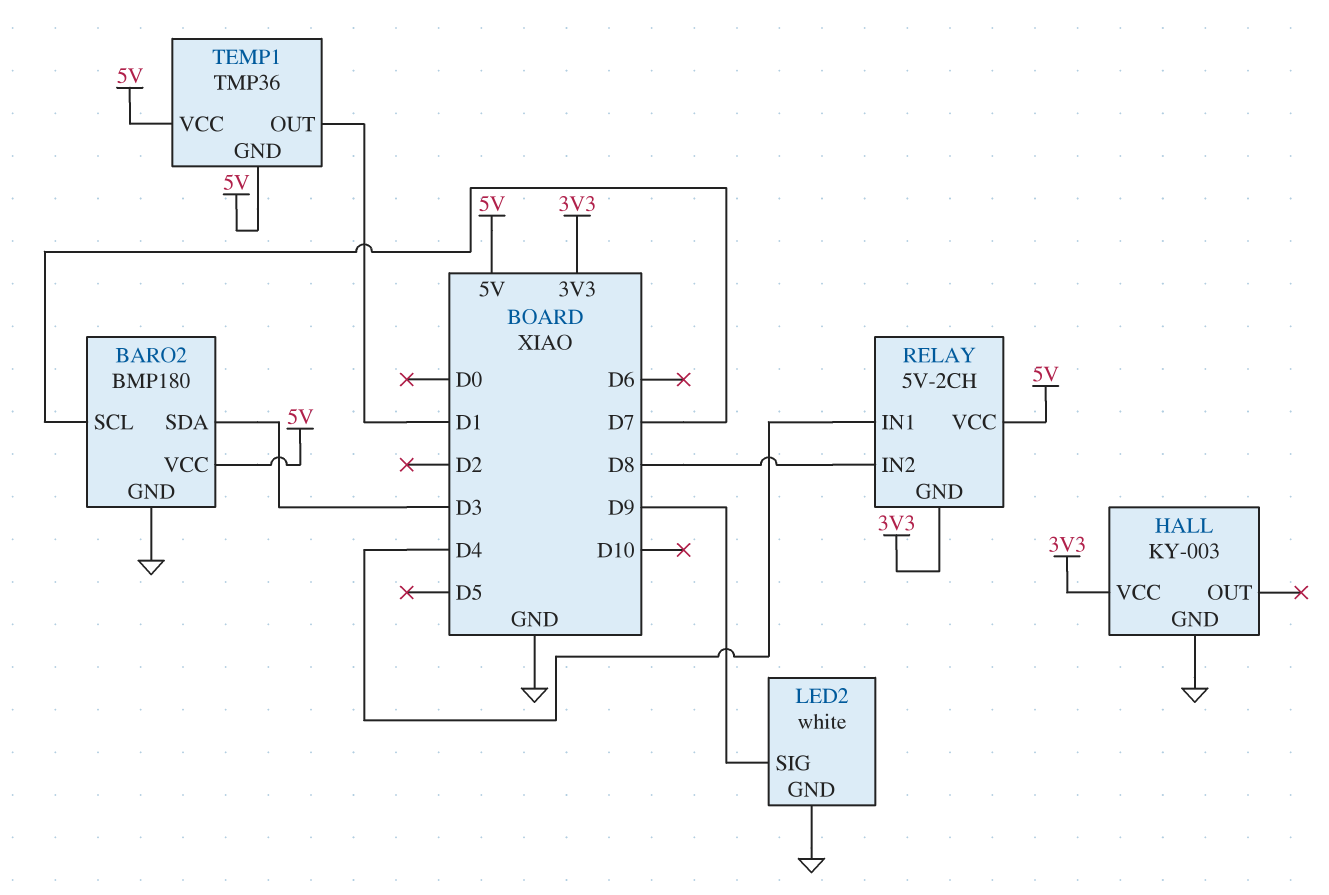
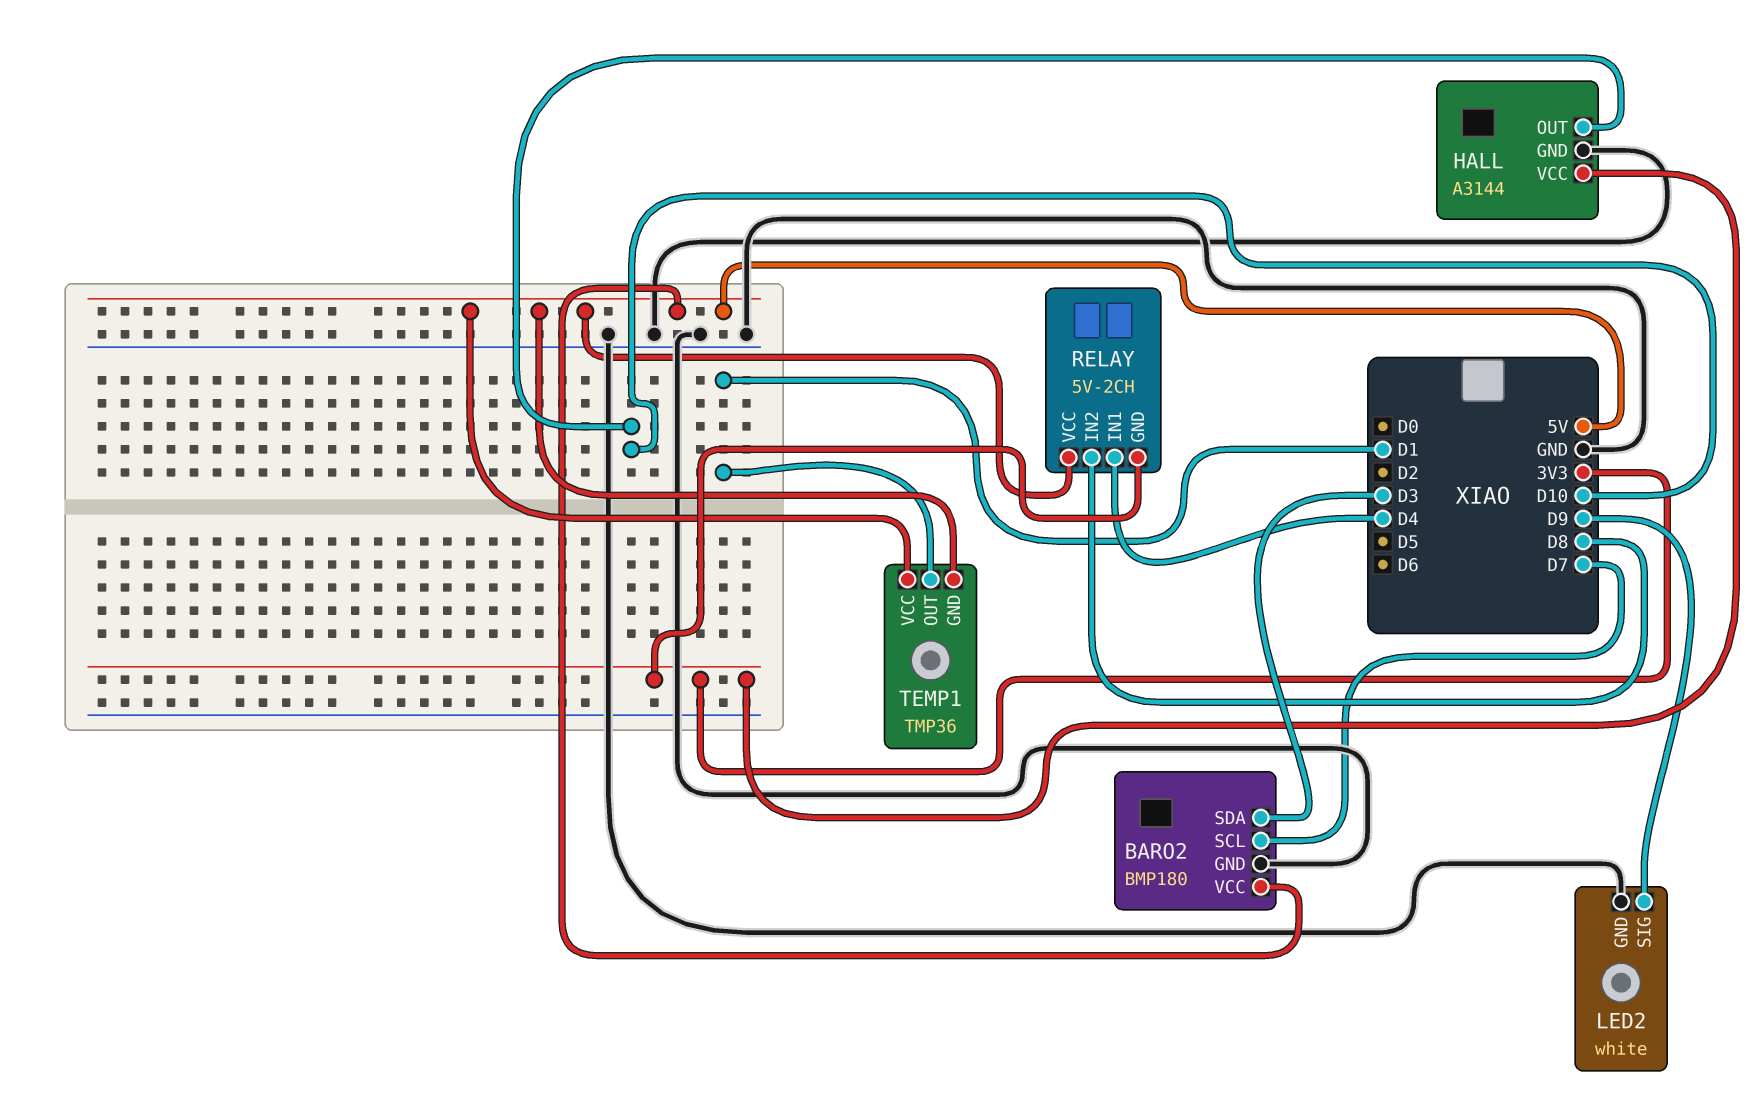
HALL: KY-003 -> A3144
HALL pin OUT: none -> D10

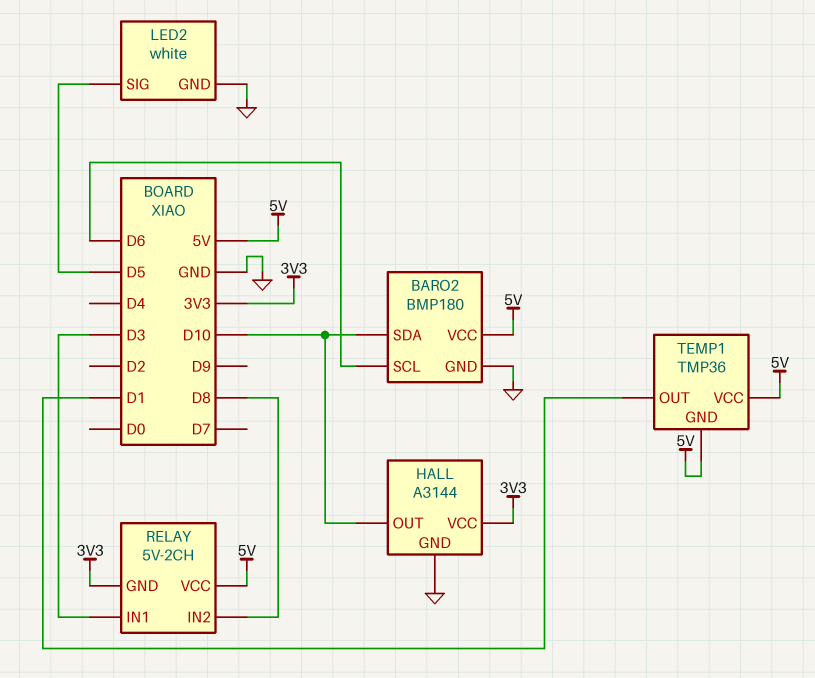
BARO2 pin SCL: D7 -> D6
BARO2 pin SDA: D3 -> D10
LED2 pin SIG: D9 -> D5
RELAY pin IN1: D4 -> D3

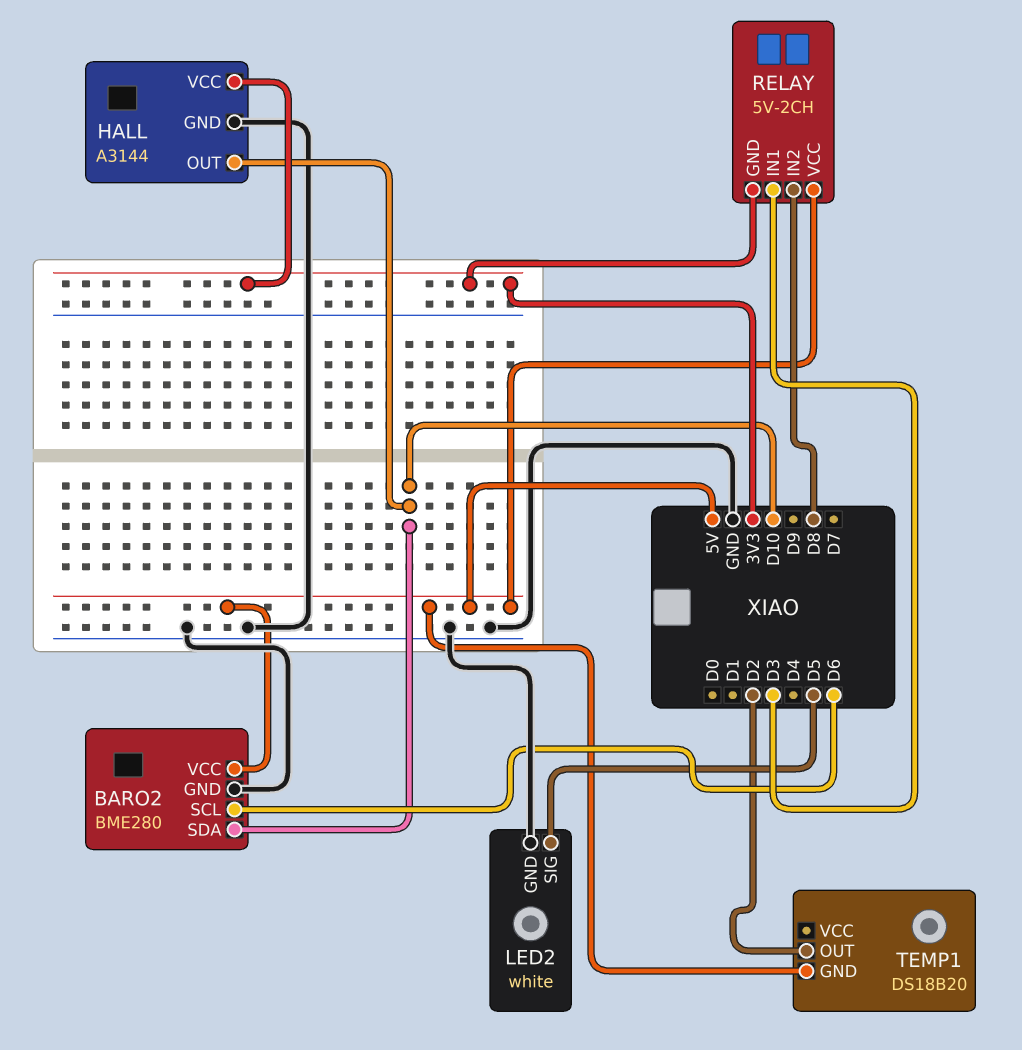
BARO2: BMP180 -> BME280
TEMP1: TMP36 -> DS18B20
TEMP1 pin OUT: D1 -> D2
TEMP1 pin VCC: 5V -> none

